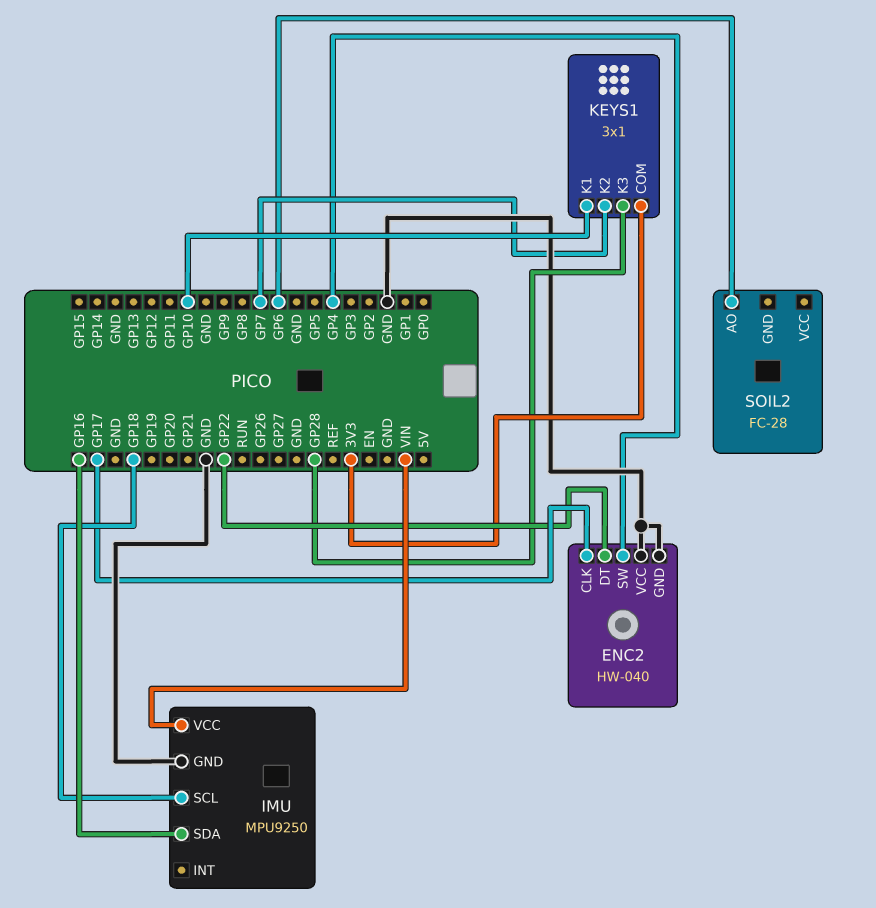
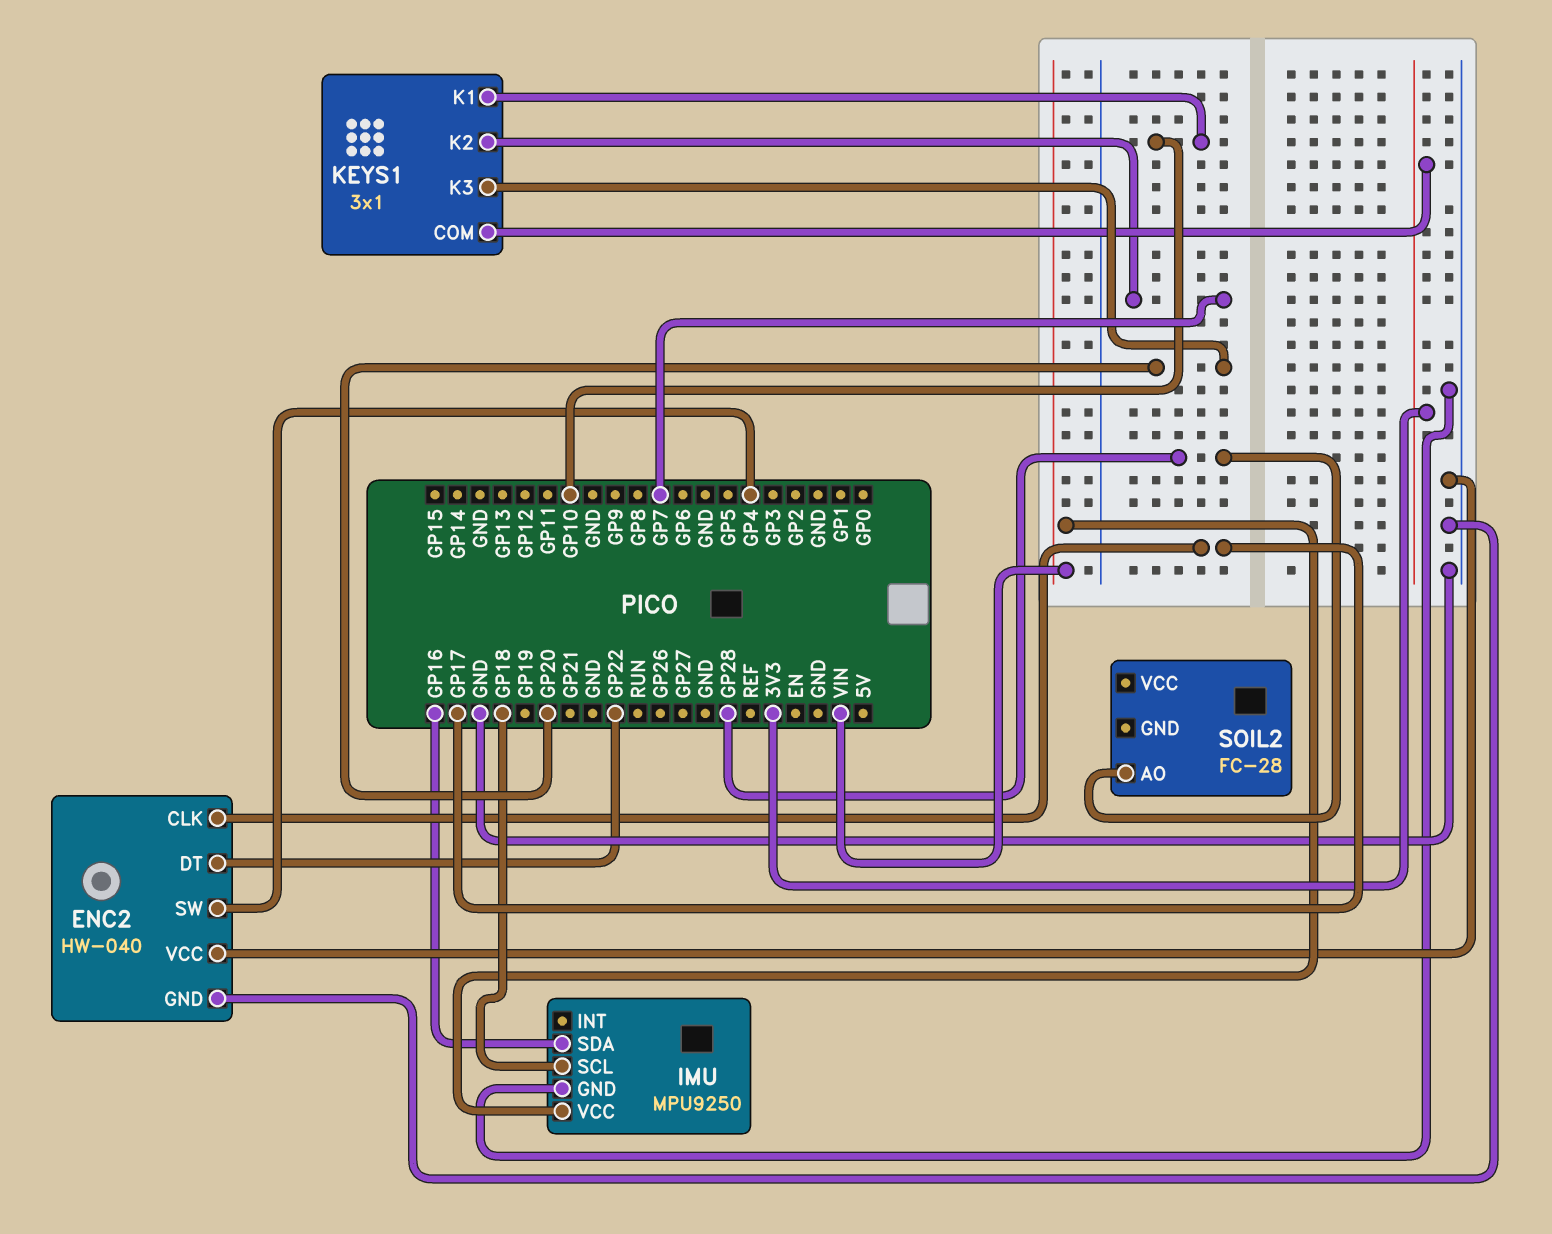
KEYS1 pin K3: GP28 -> GP20
SOIL2 pin AO: GP6 -> GP28

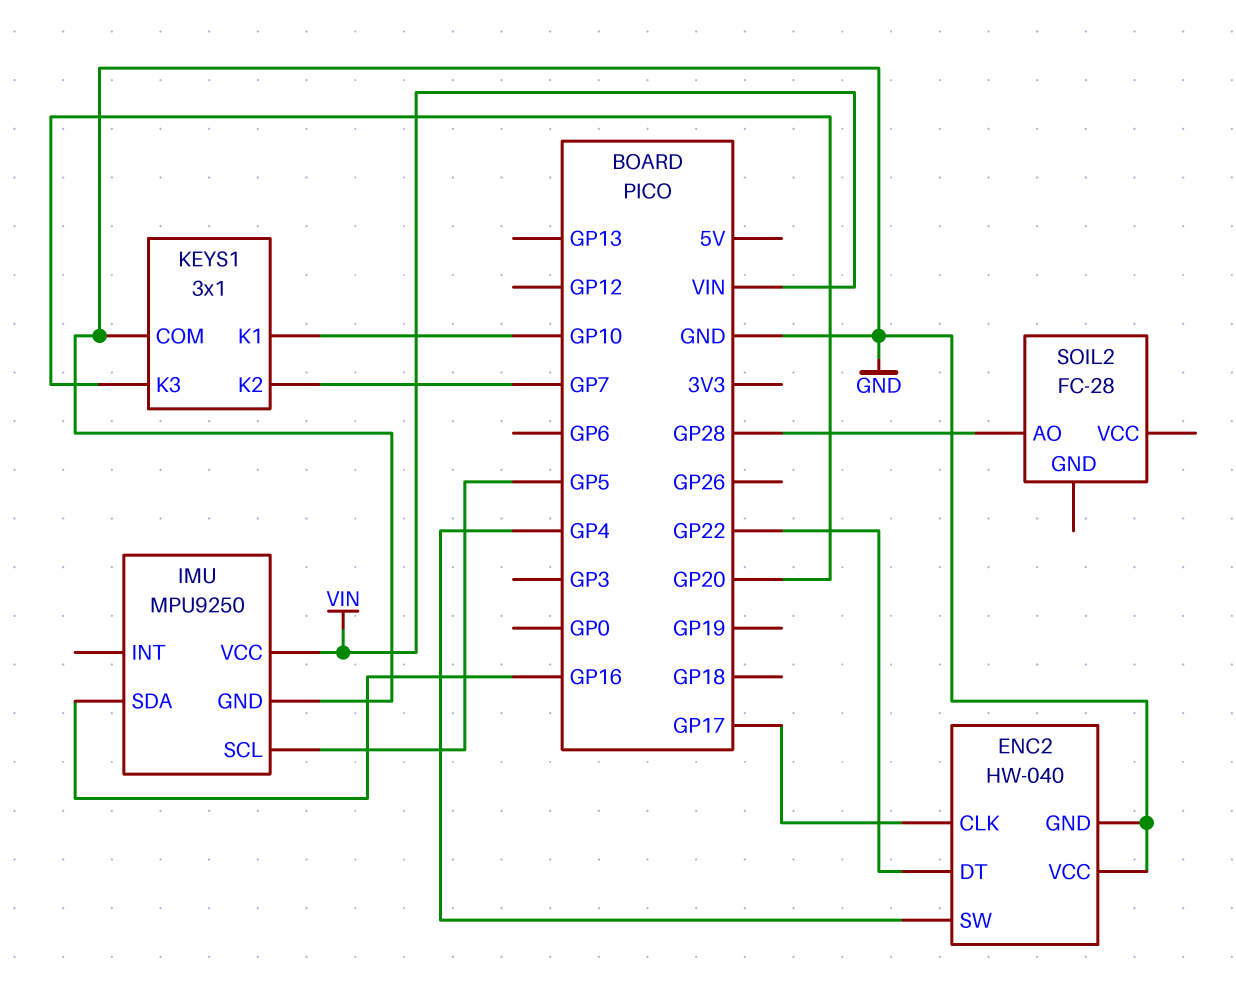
IMU pin SCL: GP18 -> GP5
KEYS1 pin COM: 3V3 -> GND

